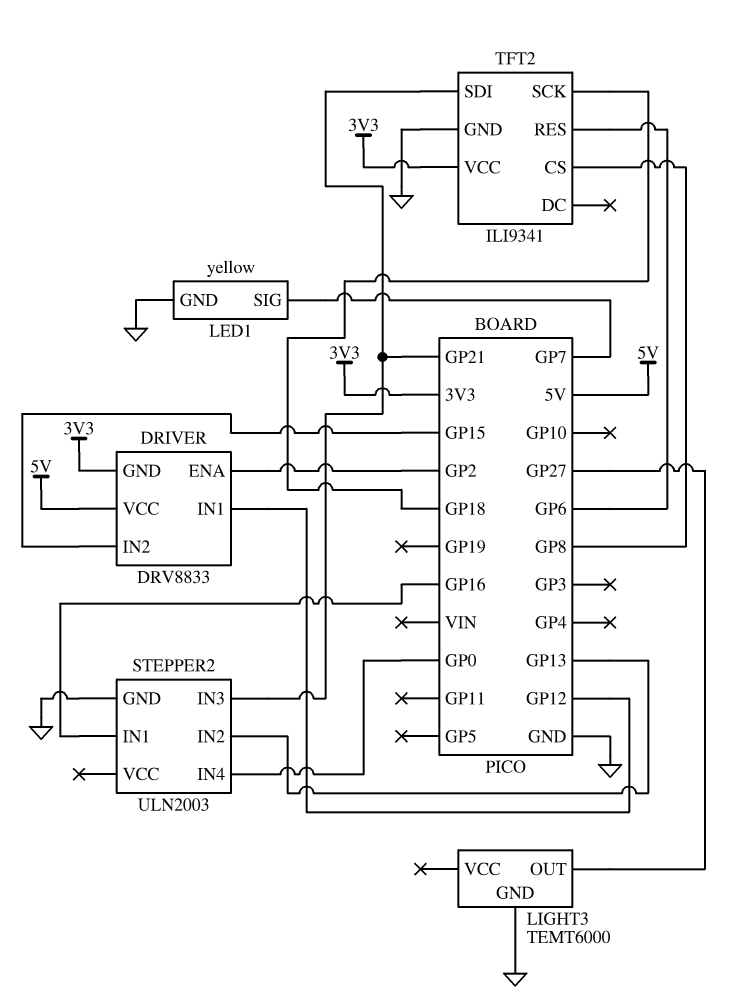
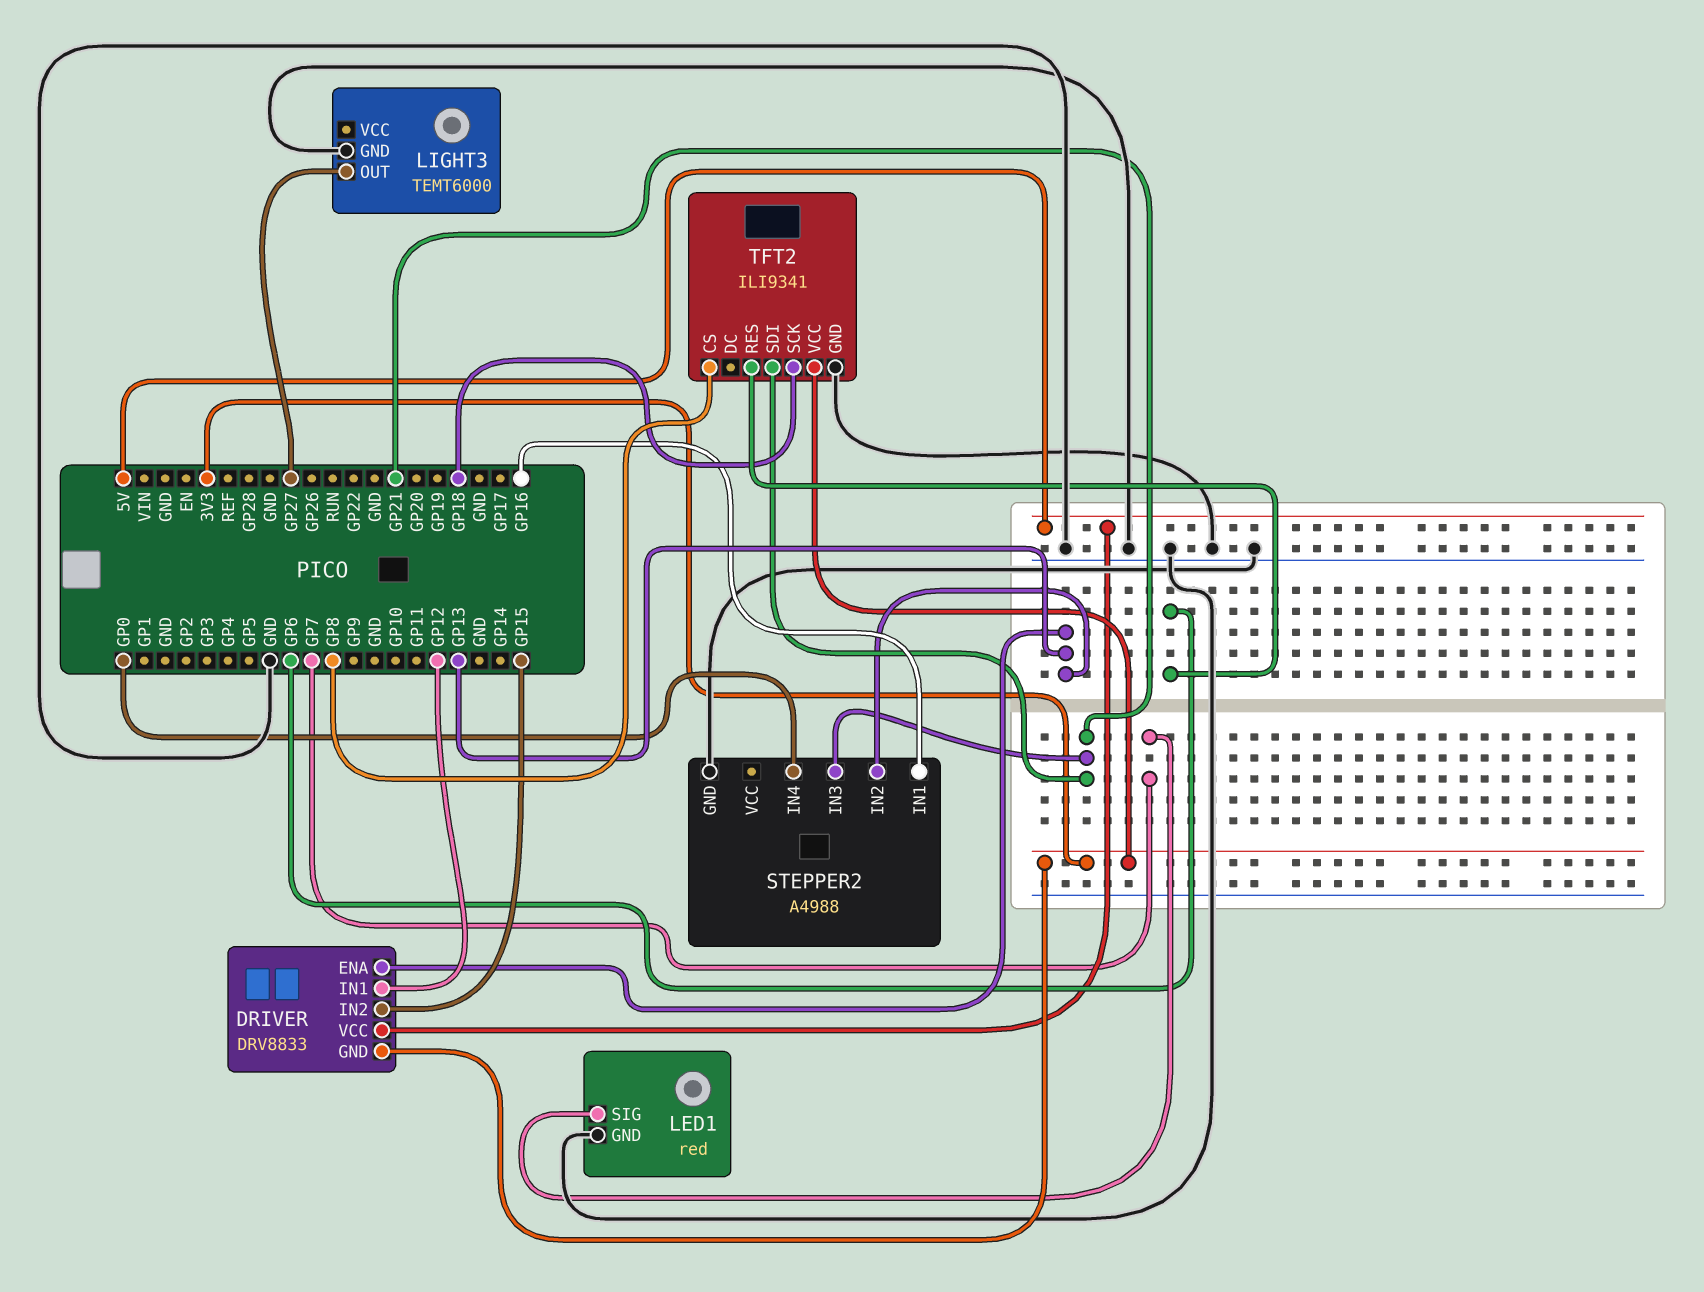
DRIVER pin ENA: GP2 -> GP13
LED1: yellow -> red
STEPPER2: ULN2003 -> A4988

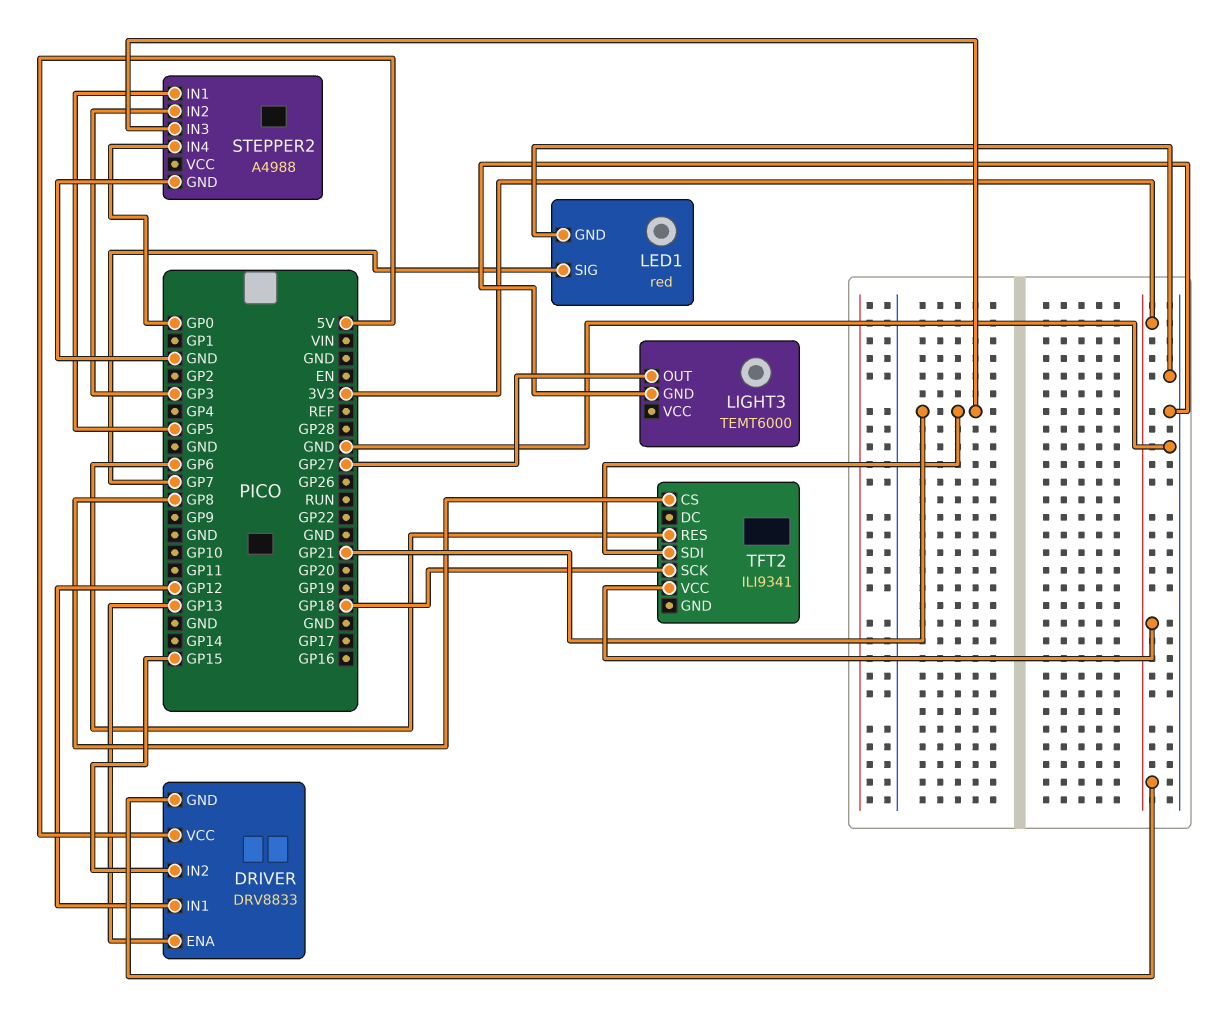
STEPPER2 pin IN1: GP16 -> GP5
STEPPER2 pin IN2: GP13 -> GP3
TFT2 pin GND: GND -> none

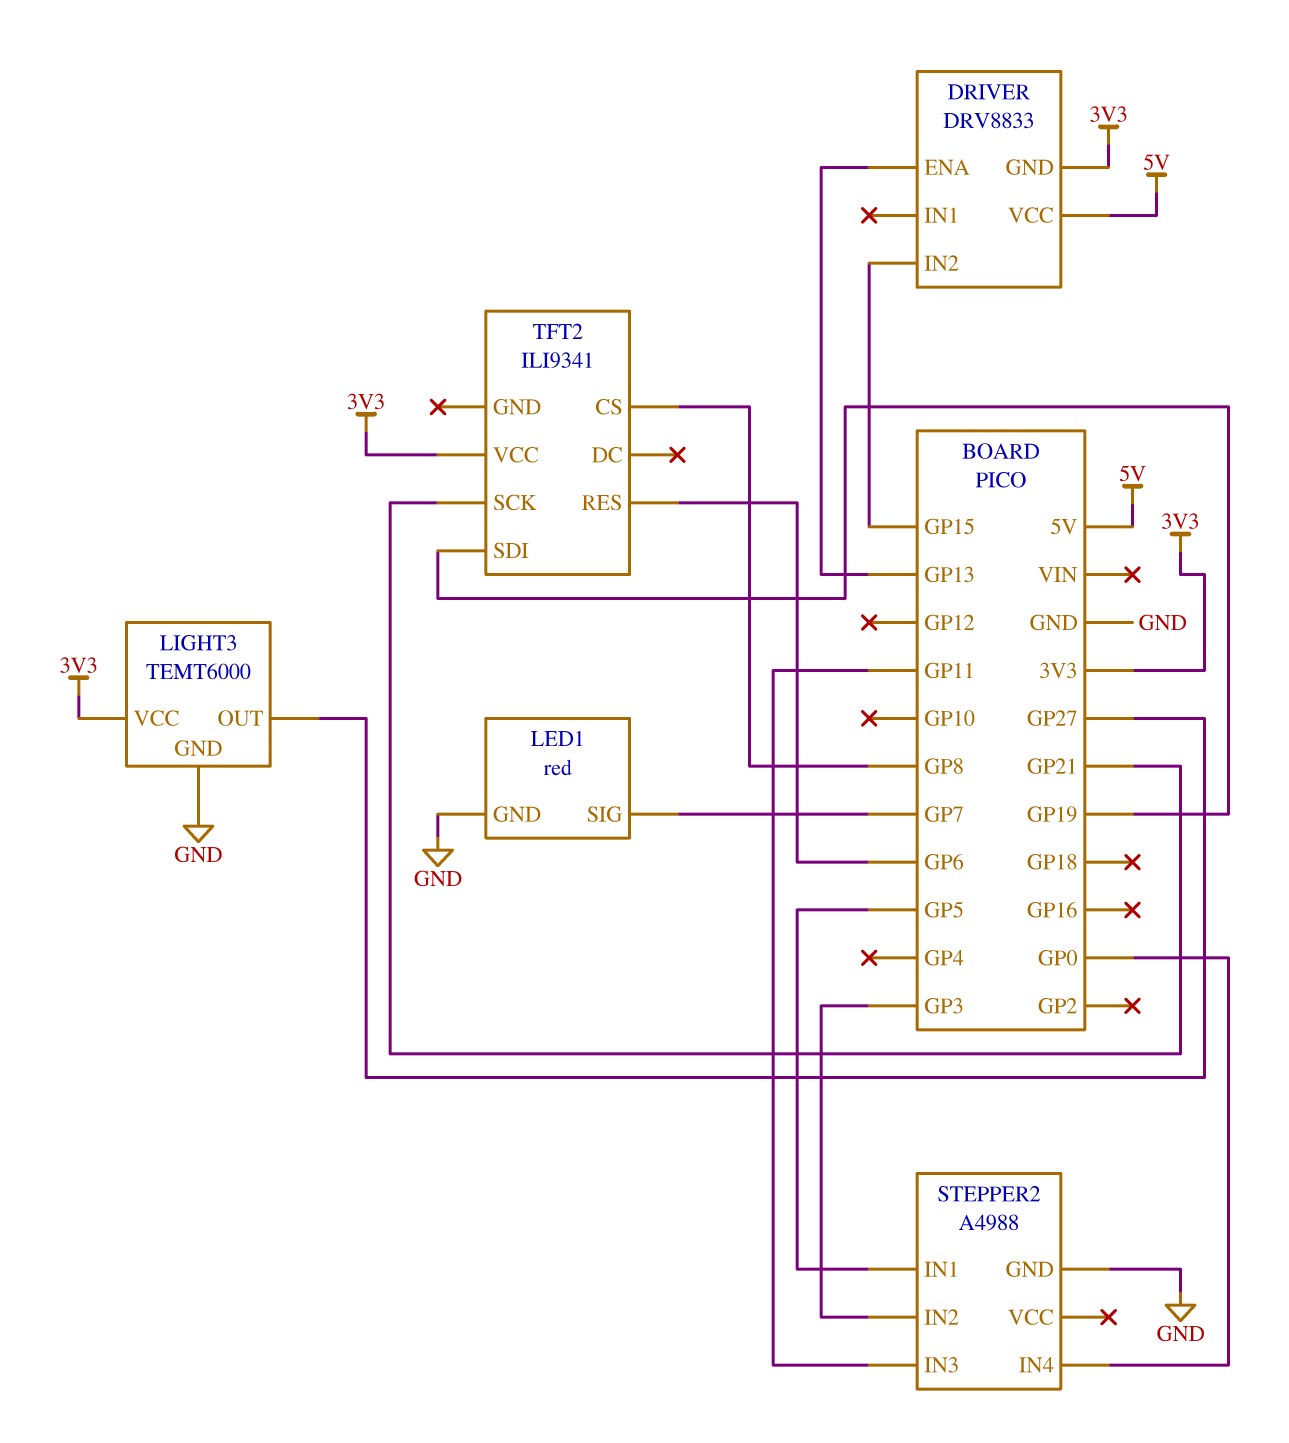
DRIVER pin IN1: GP12 -> none
LIGHT3 pin VCC: none -> 3V3
STEPPER2 pin IN3: GP21 -> GP11
TFT2 pin SCK: GP18 -> GP21
TFT2 pin SDI: GP21 -> GP19

